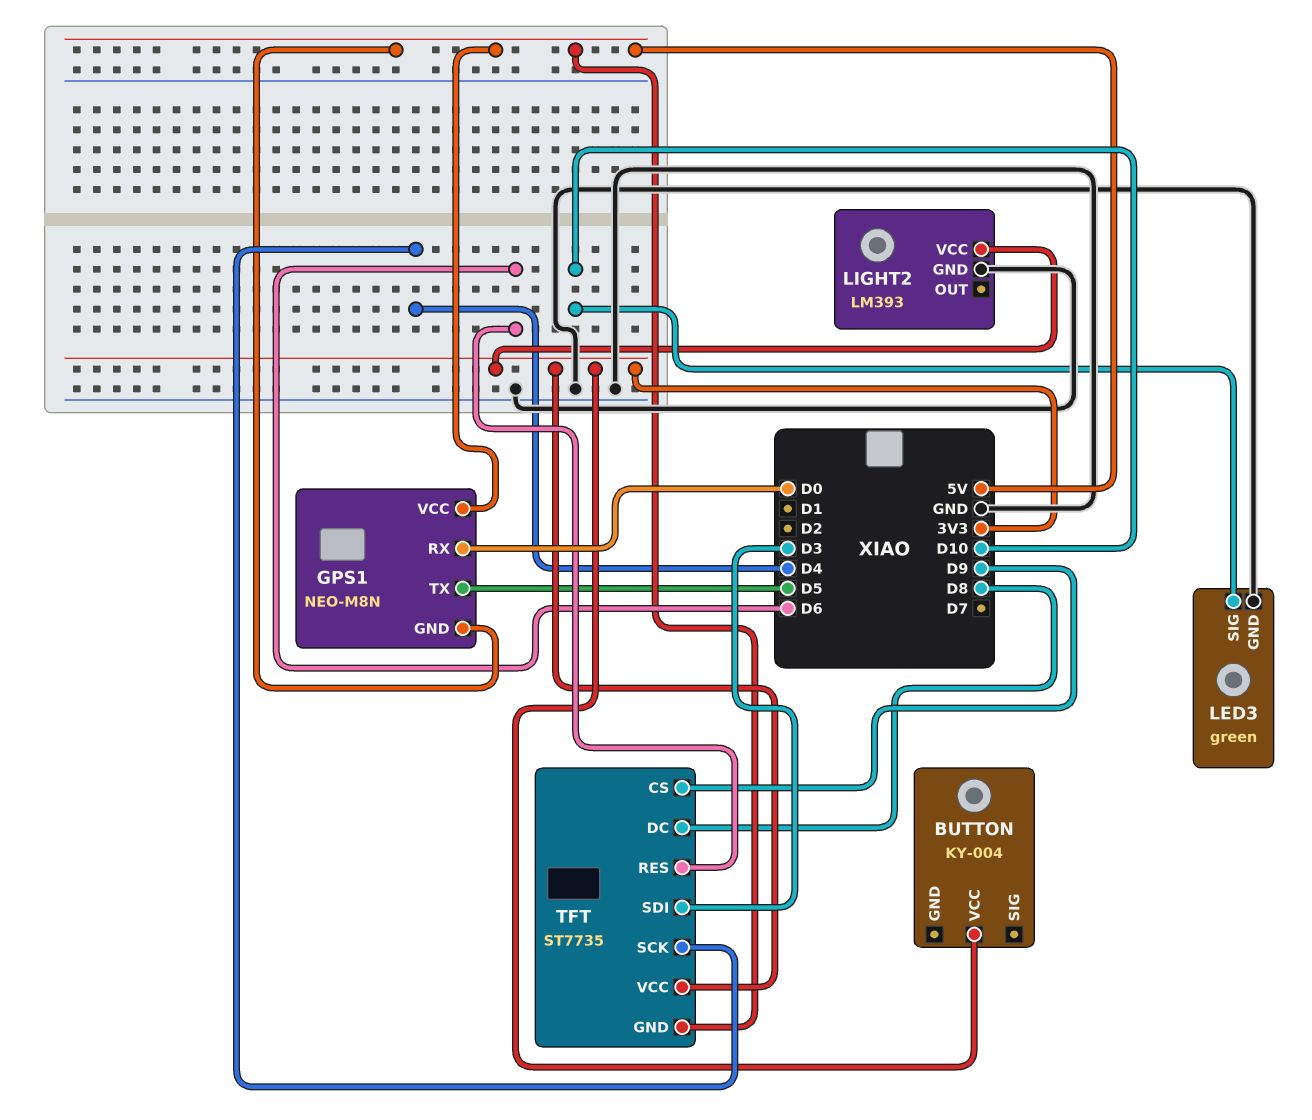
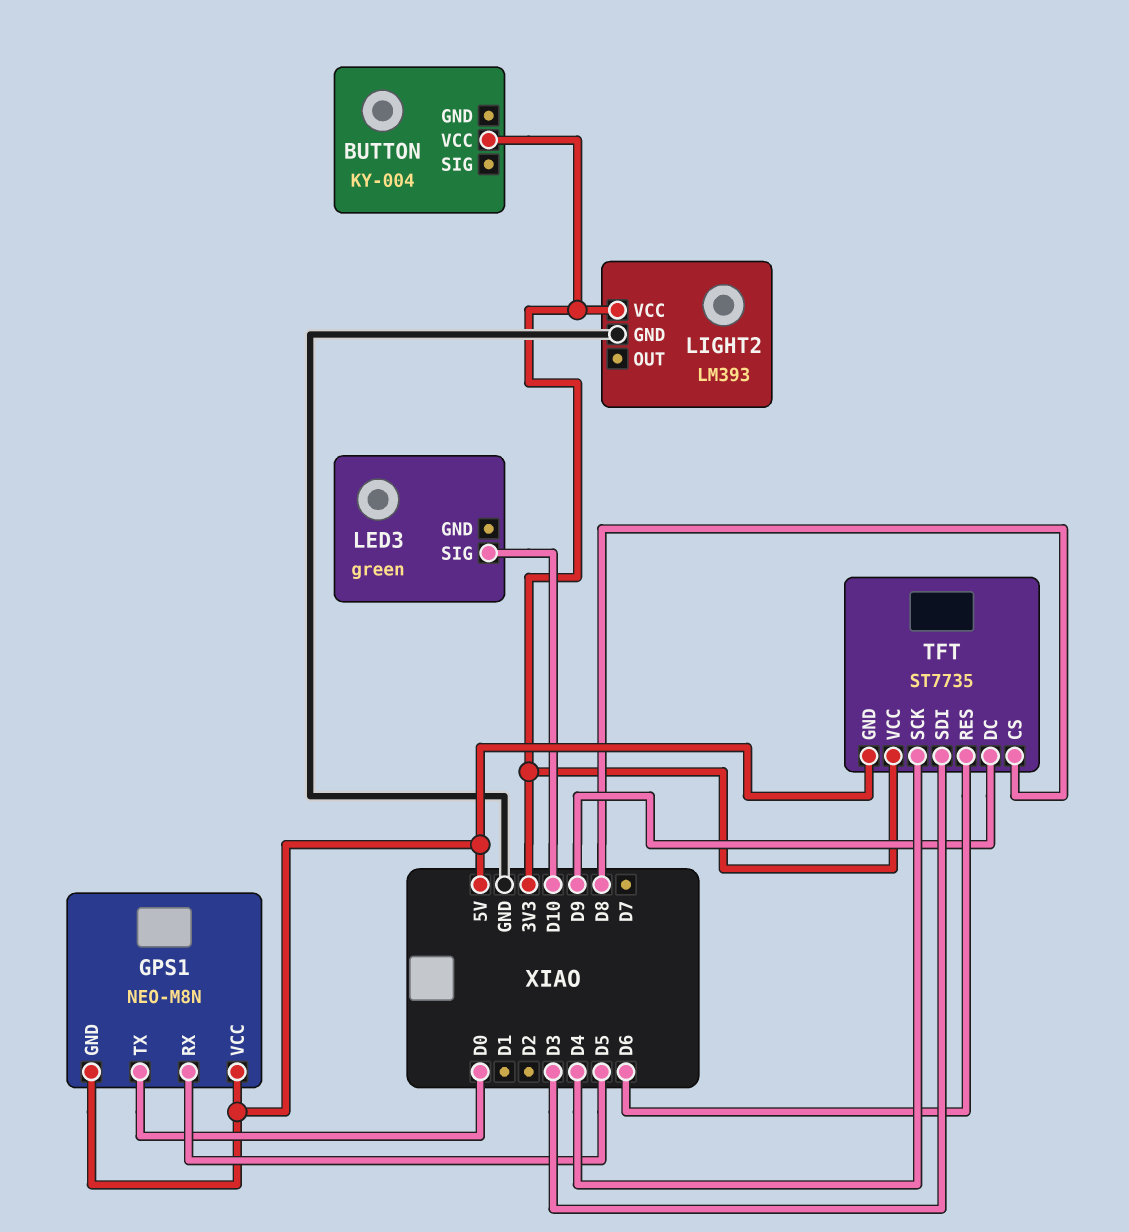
GPS1 pin RX: D0 -> D5
GPS1 pin TX: D5 -> D0
LED3 pin GND: GND -> none
TFT pin CS: D9 -> D8
TFT pin DC: D8 -> D9

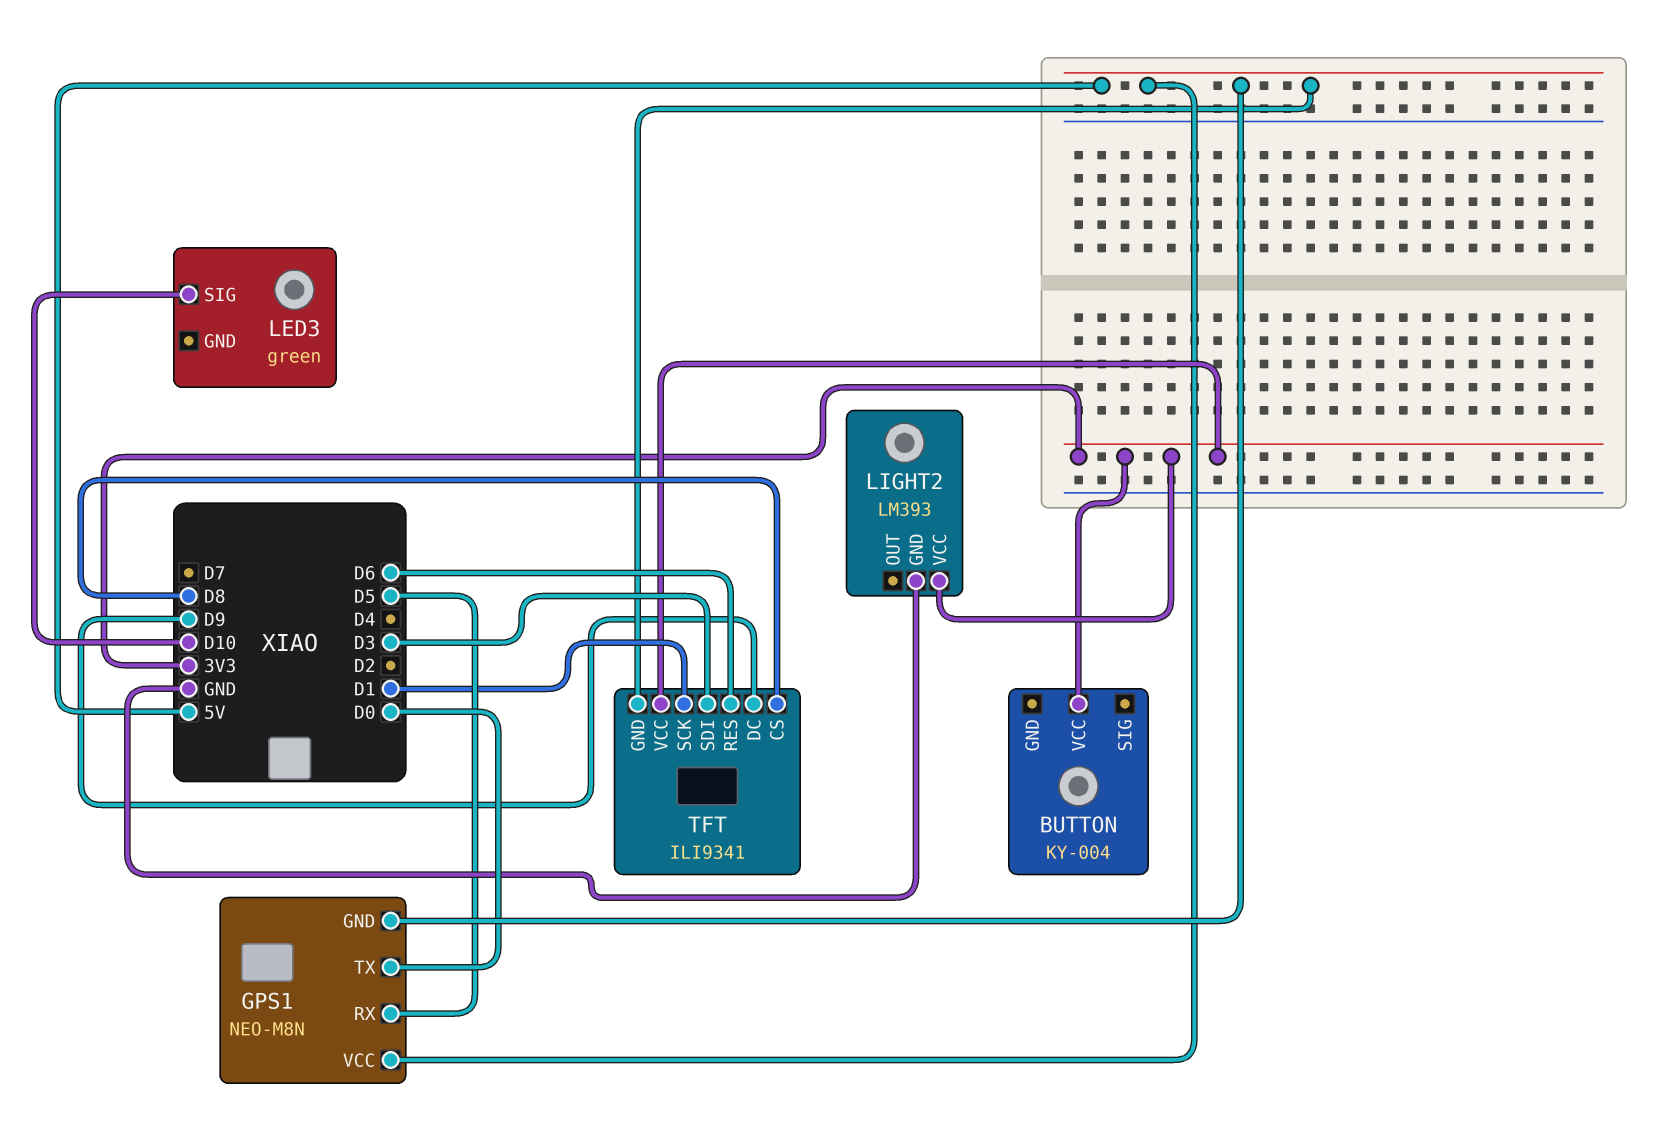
TFT: ST7735 -> ILI9341
TFT pin SCK: D4 -> D1

